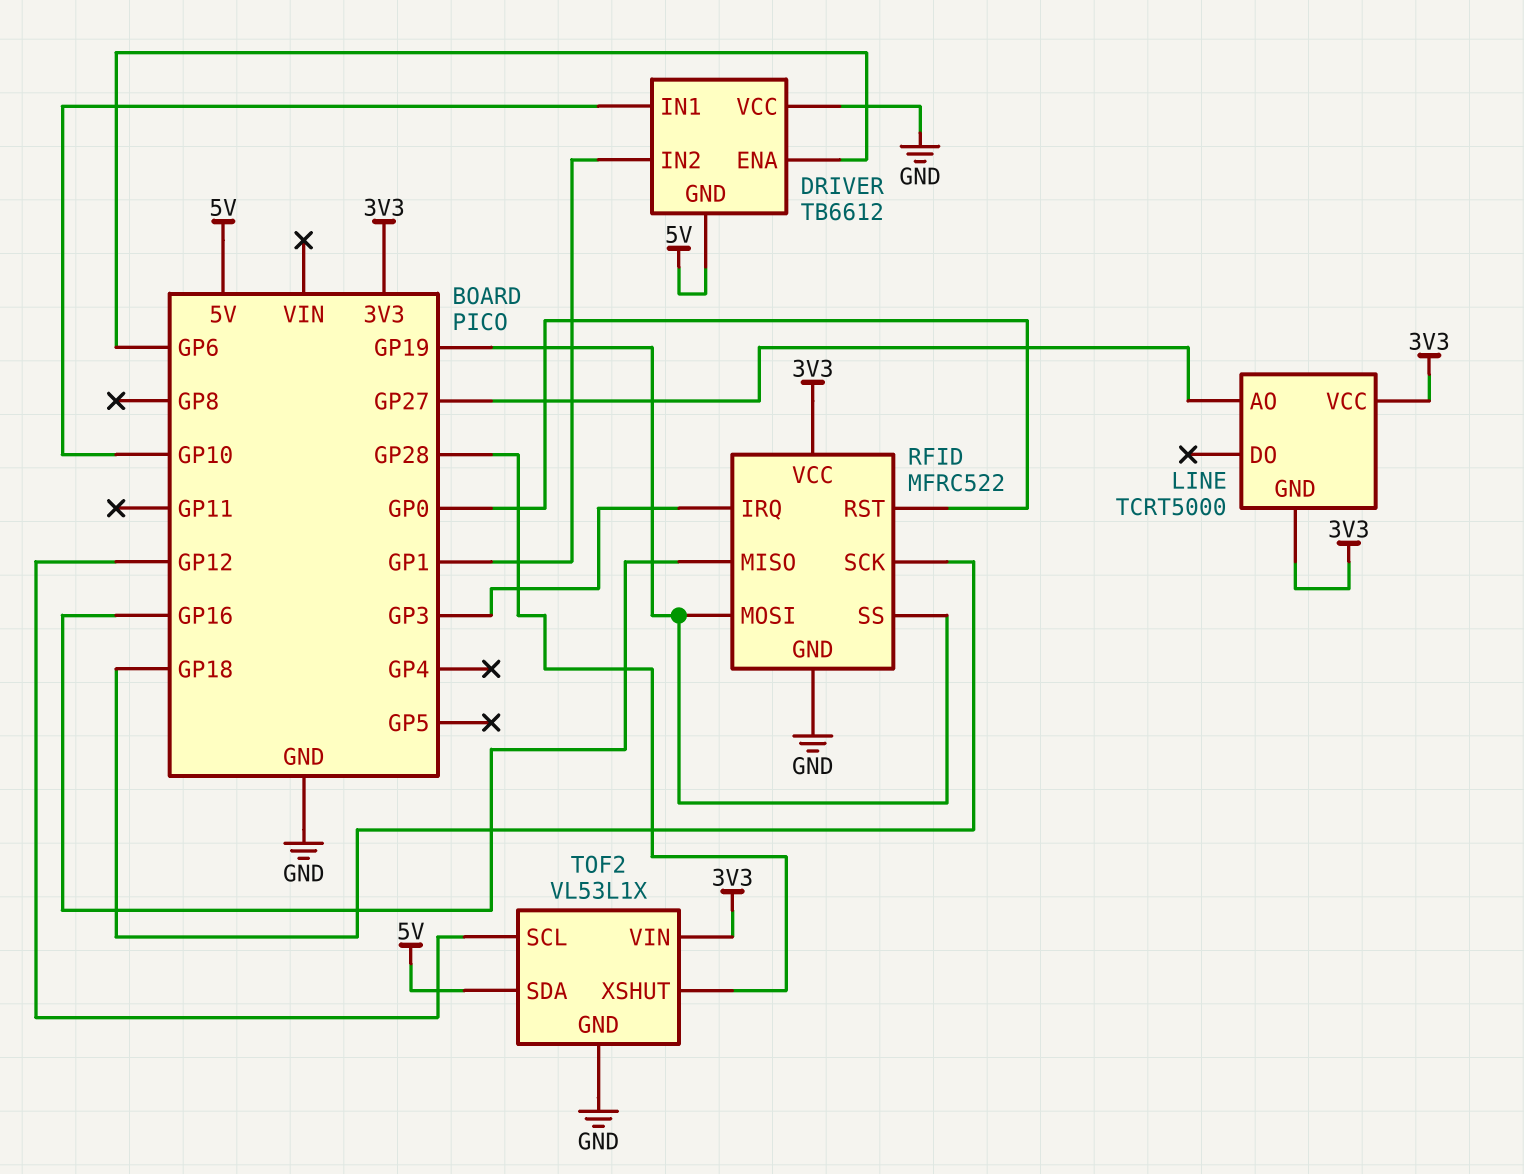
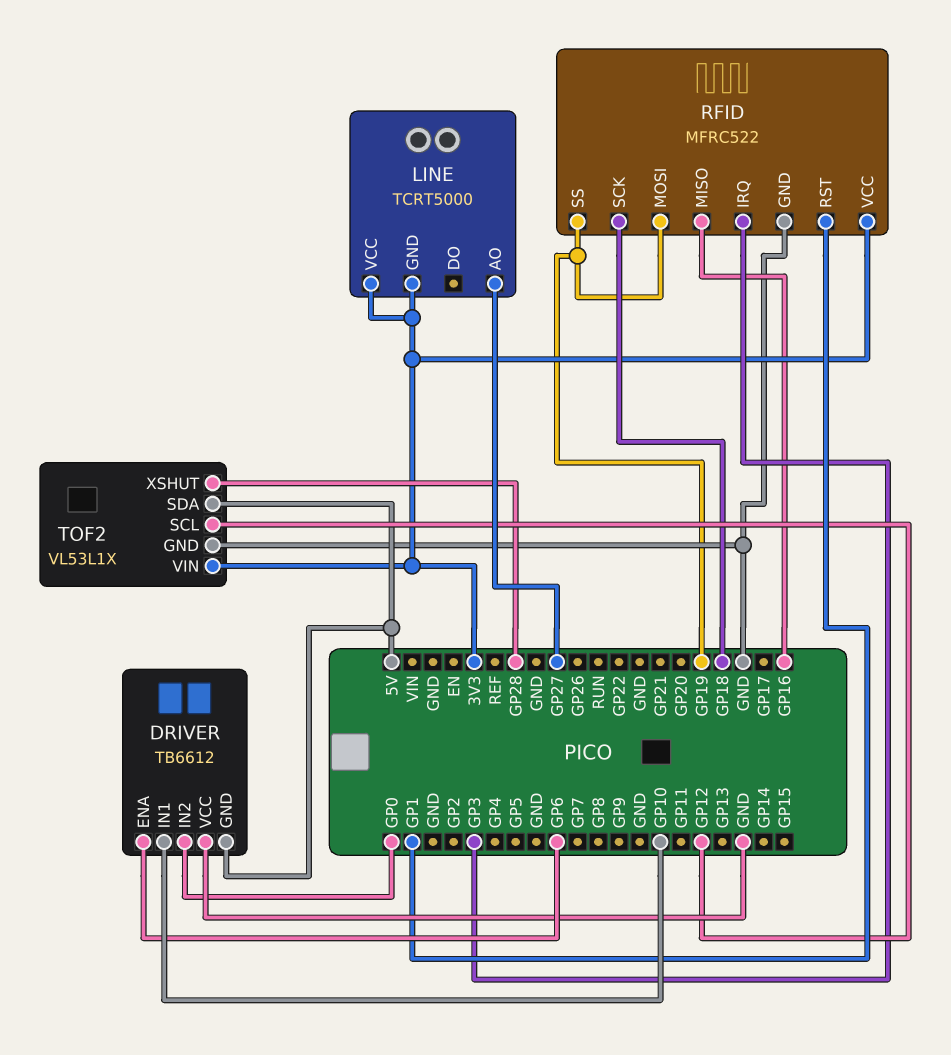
DRIVER pin IN2: GP1 -> GP0
RFID pin RST: GP0 -> GP1

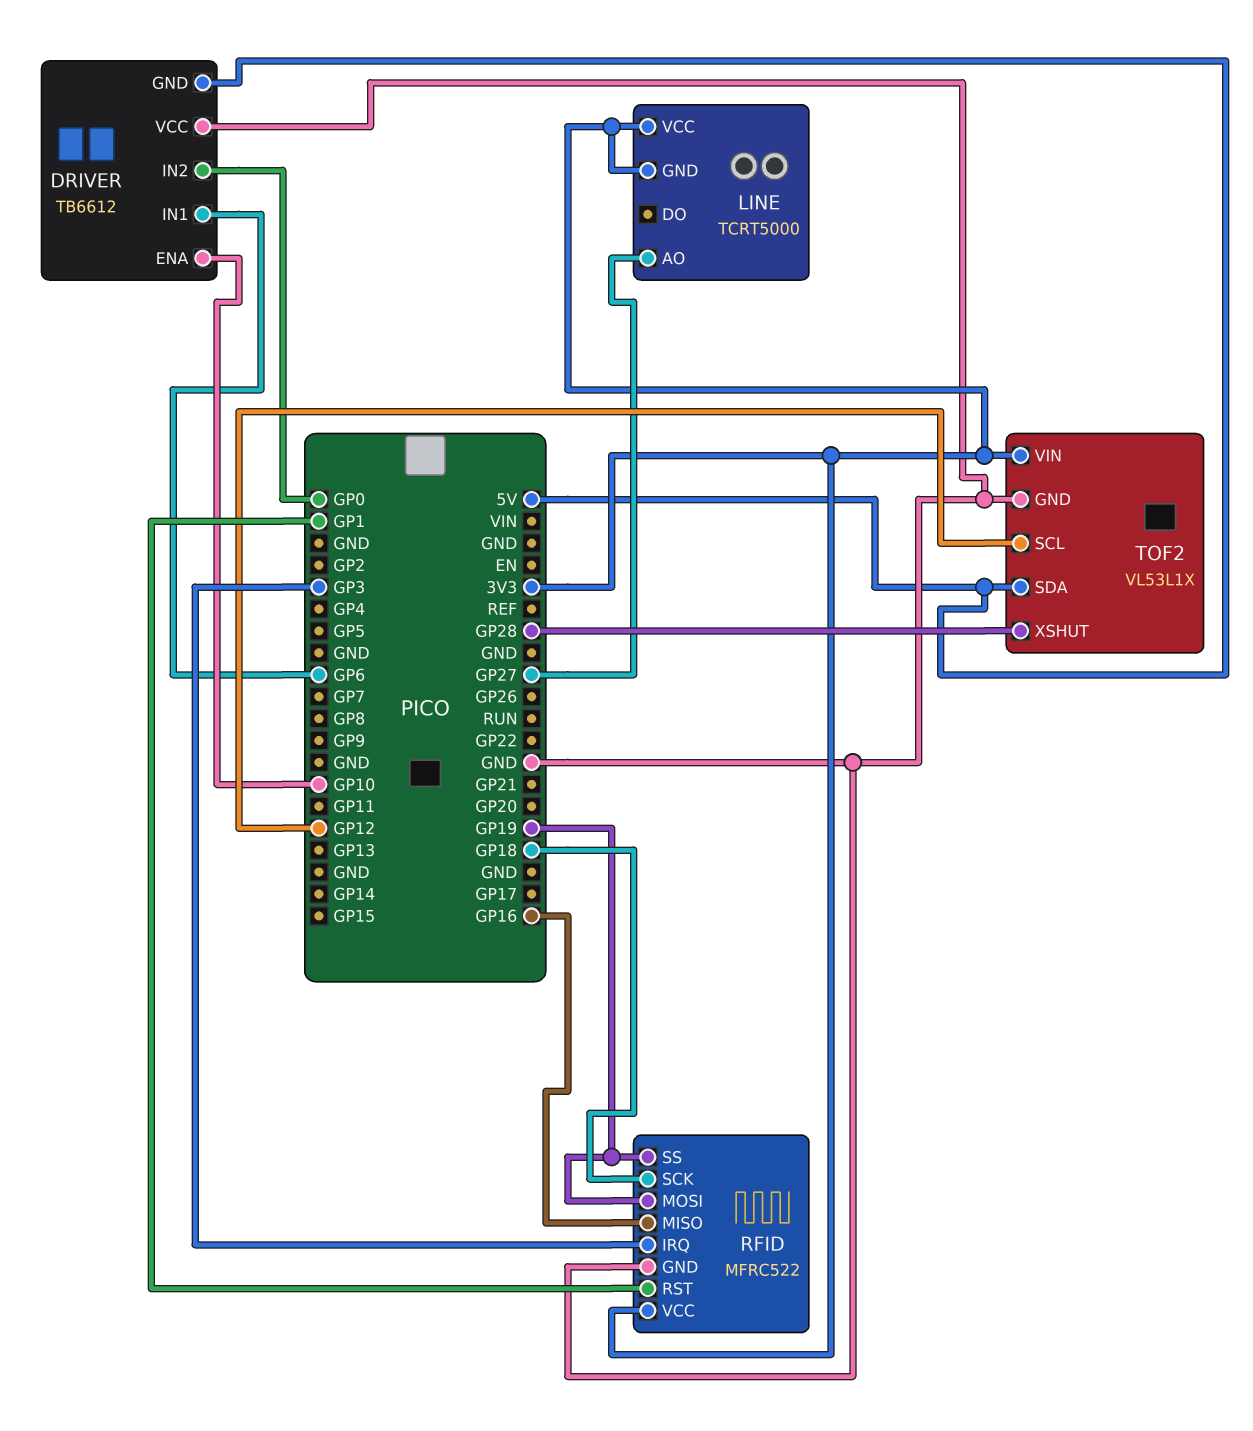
DRIVER pin ENA: GP6 -> GP10
DRIVER pin IN1: GP10 -> GP6

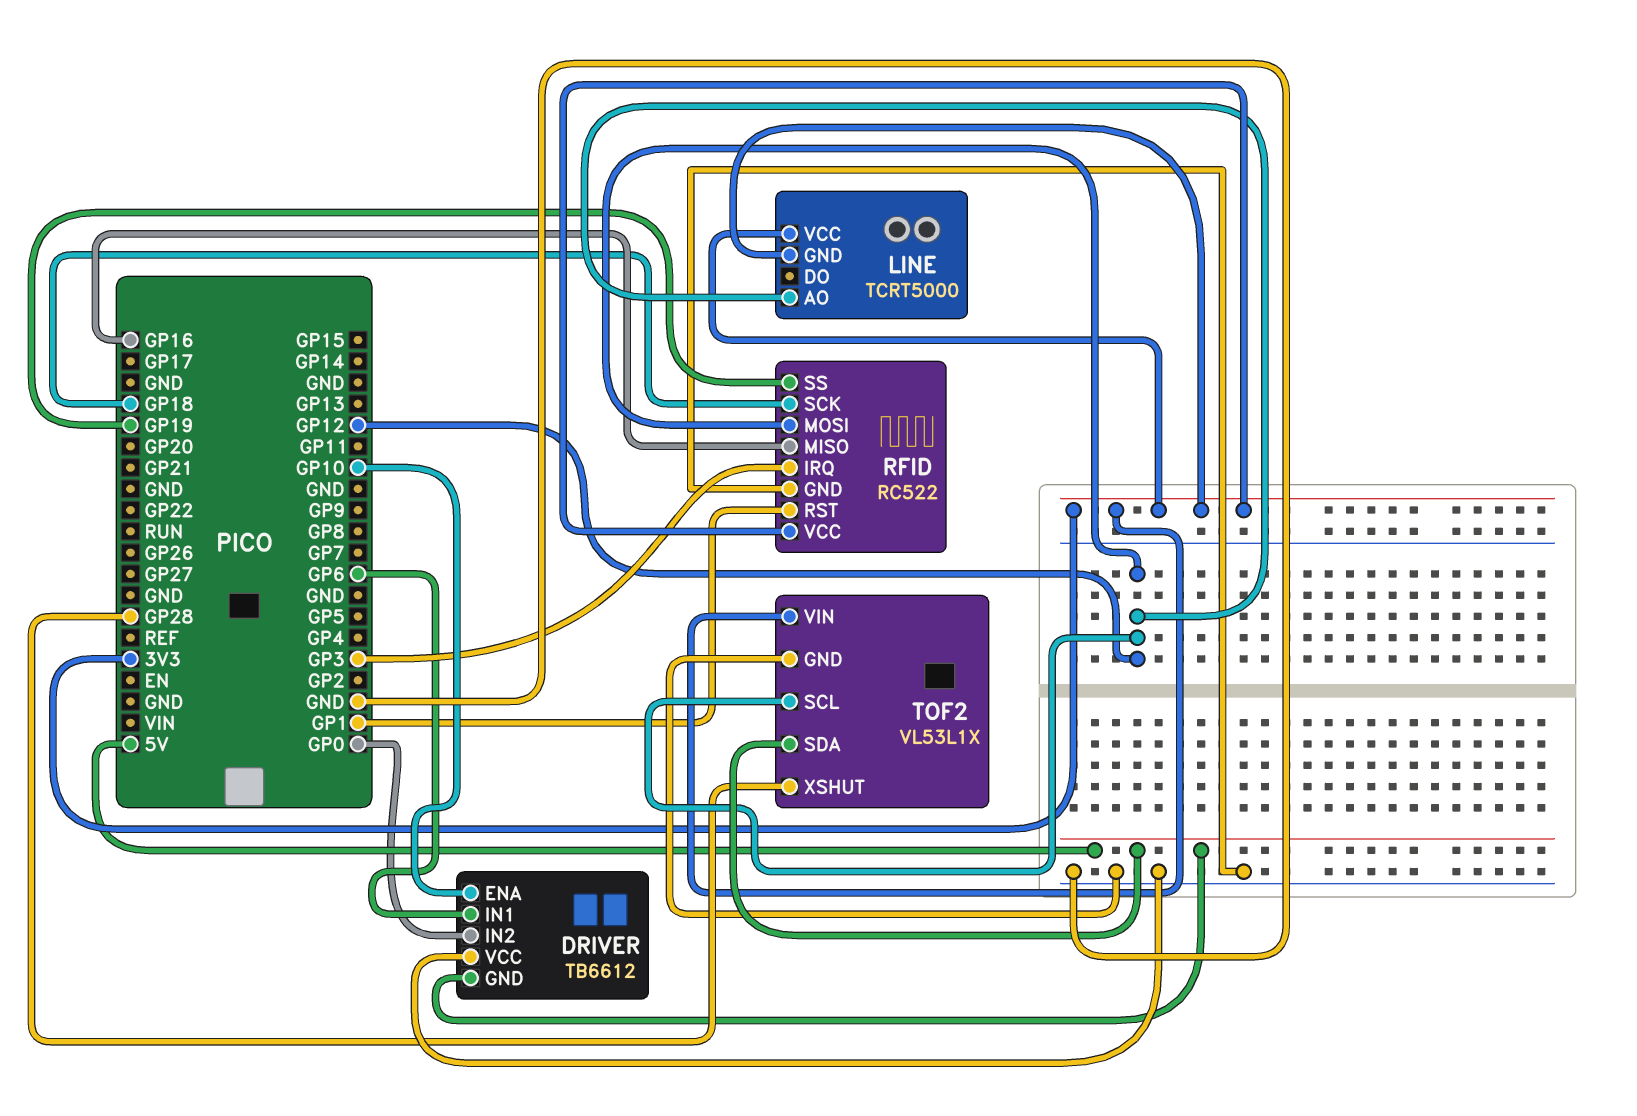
LINE pin AO: GP27 -> GP12
RFID: MFRC522 -> RC522
RFID pin MOSI: GP19 -> GP12

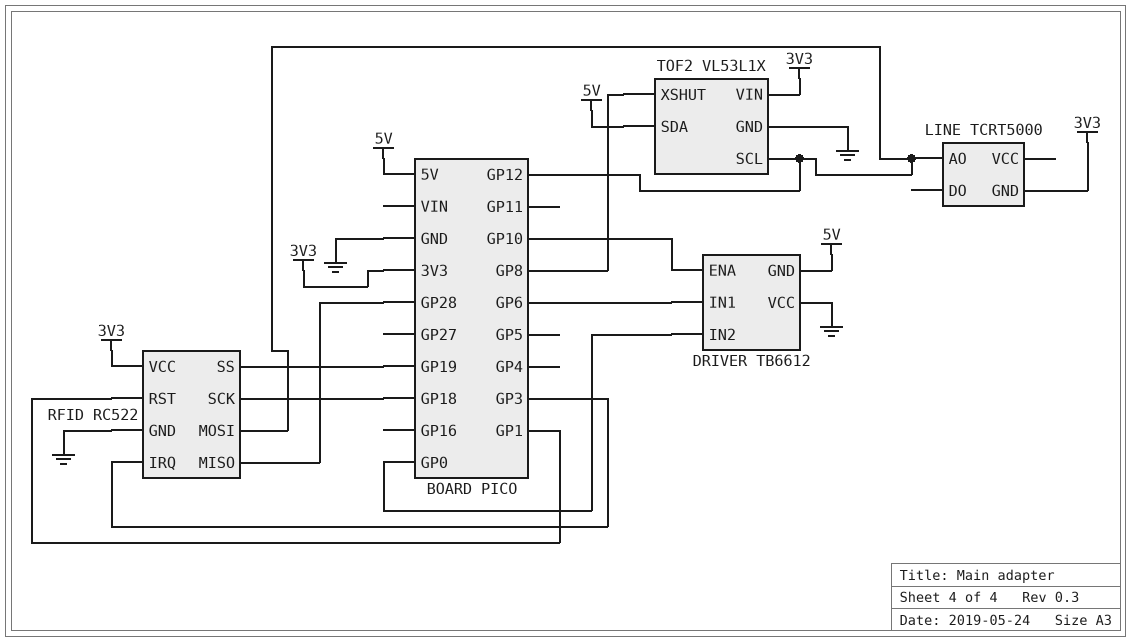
LINE pin VCC: 3V3 -> none
RFID pin MISO: GP16 -> GP28
TOF2 pin XSHUT: GP28 -> GP8

